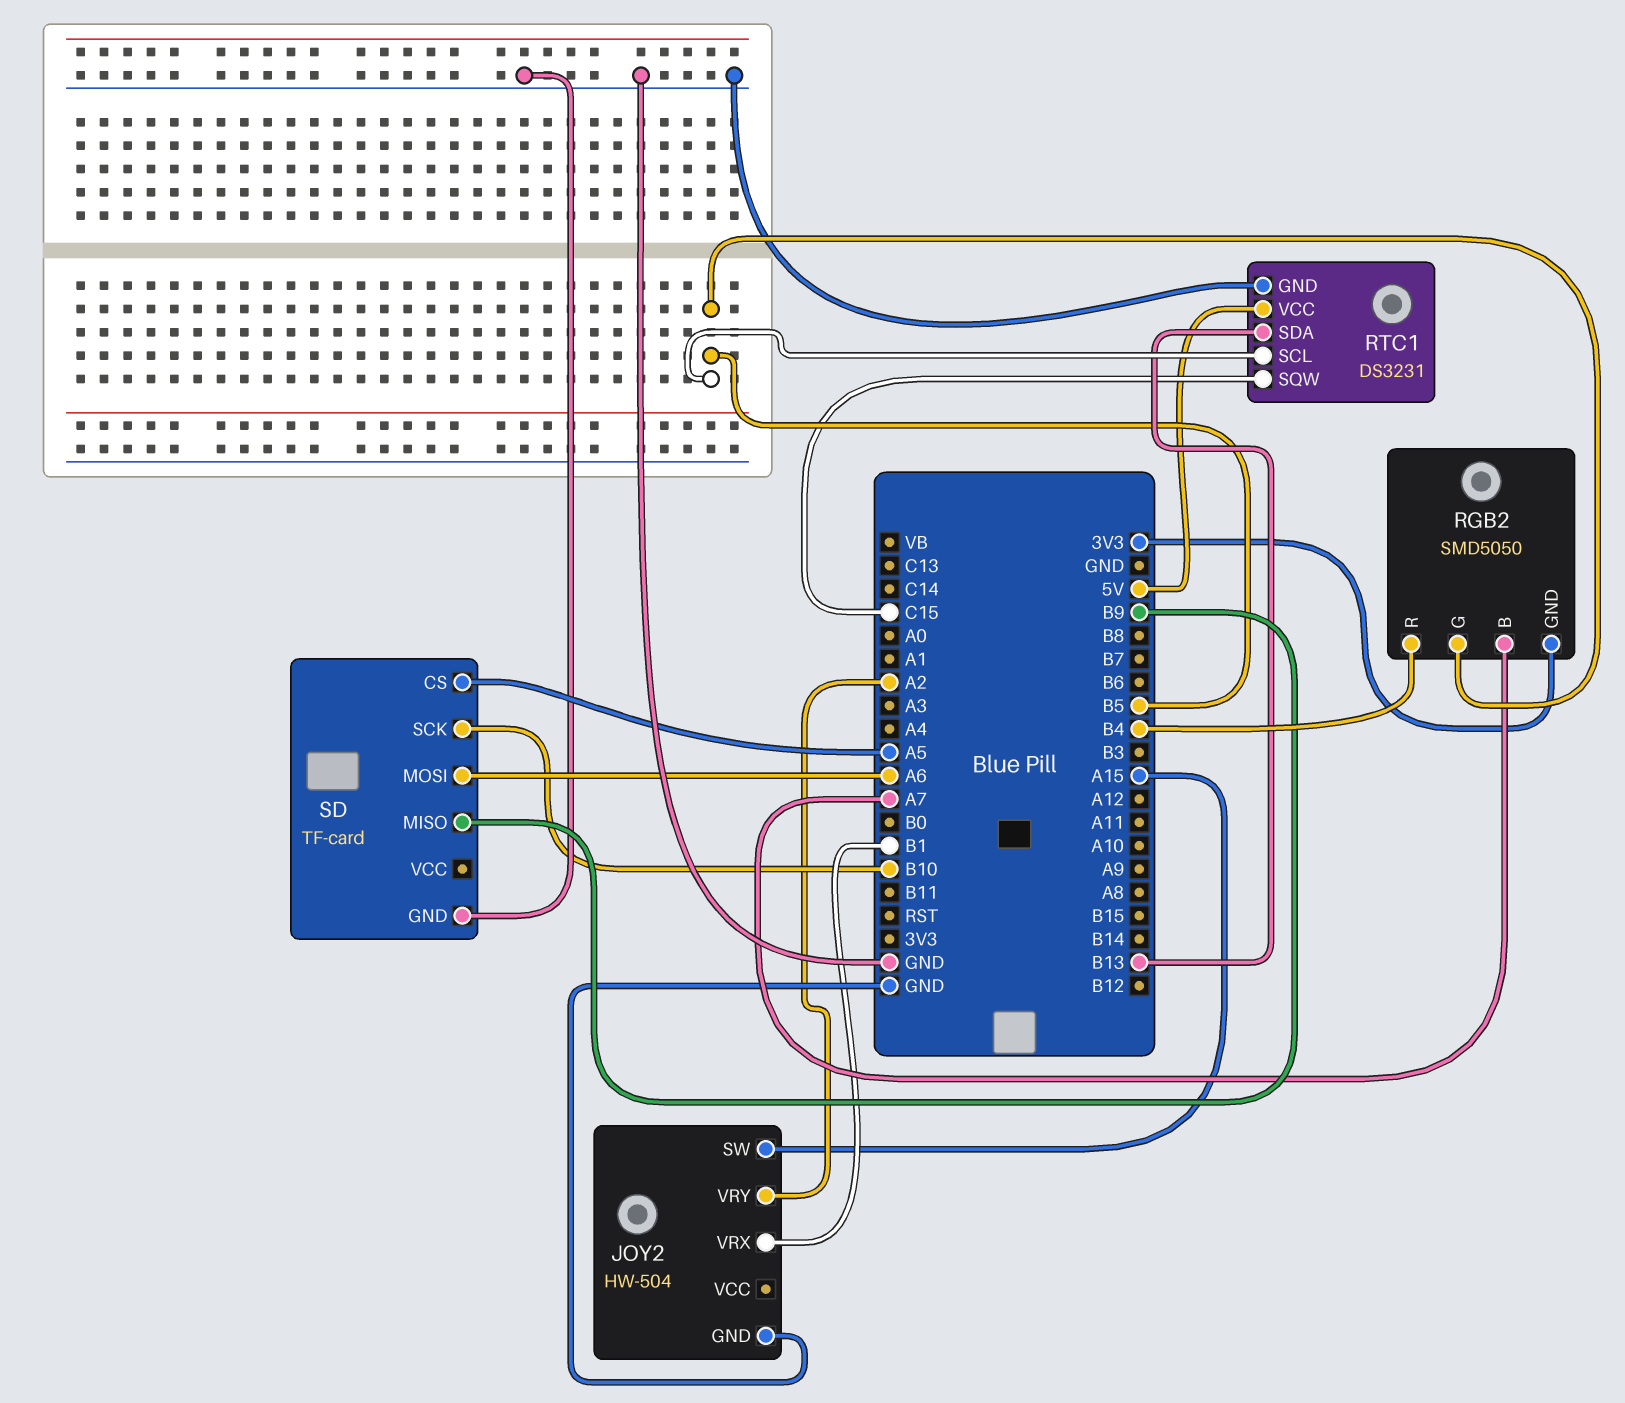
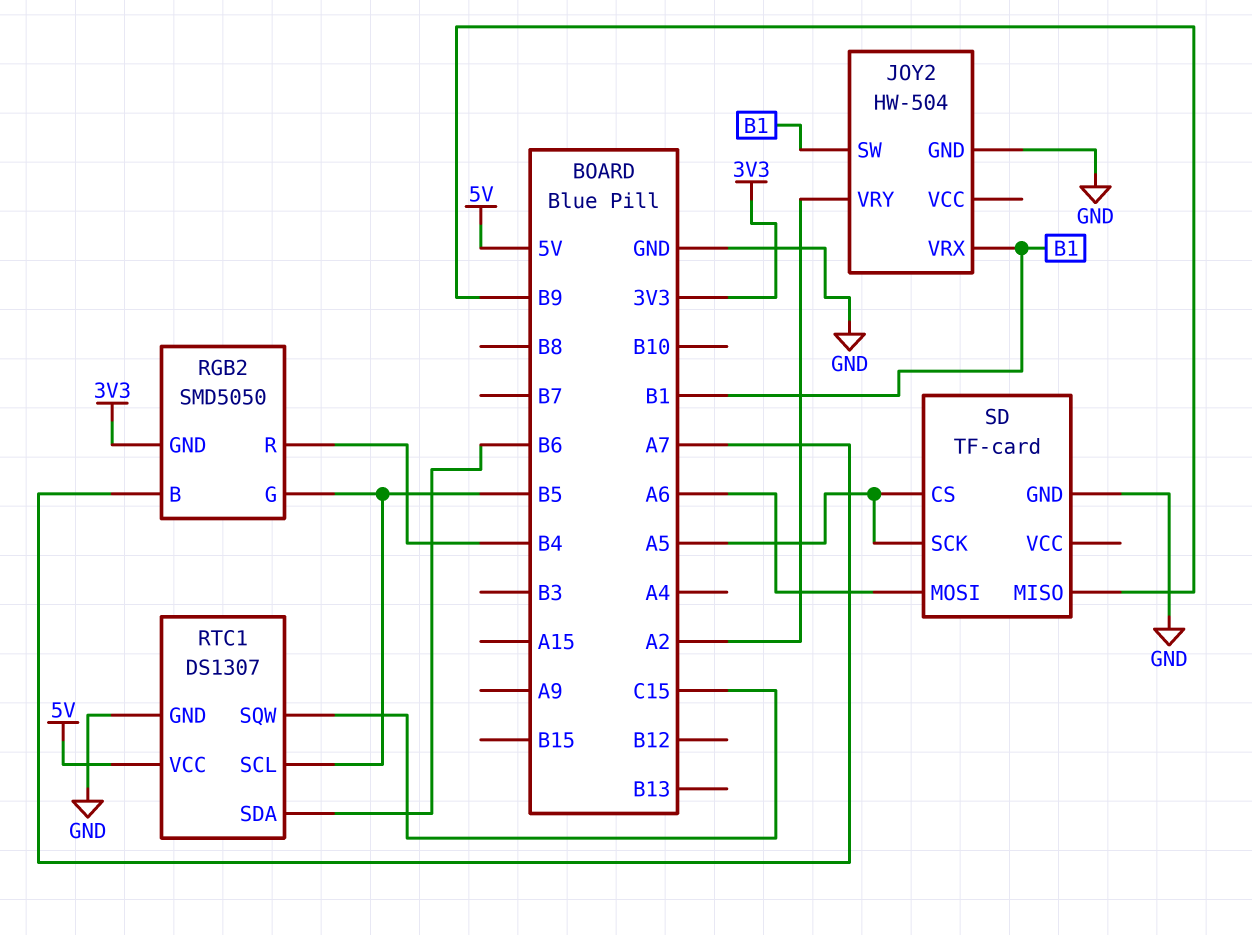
JOY2 pin SW: A15 -> B1
RTC1: DS3231 -> DS1307
RTC1 pin SDA: B13 -> B6
SD pin SCK: B10 -> A5

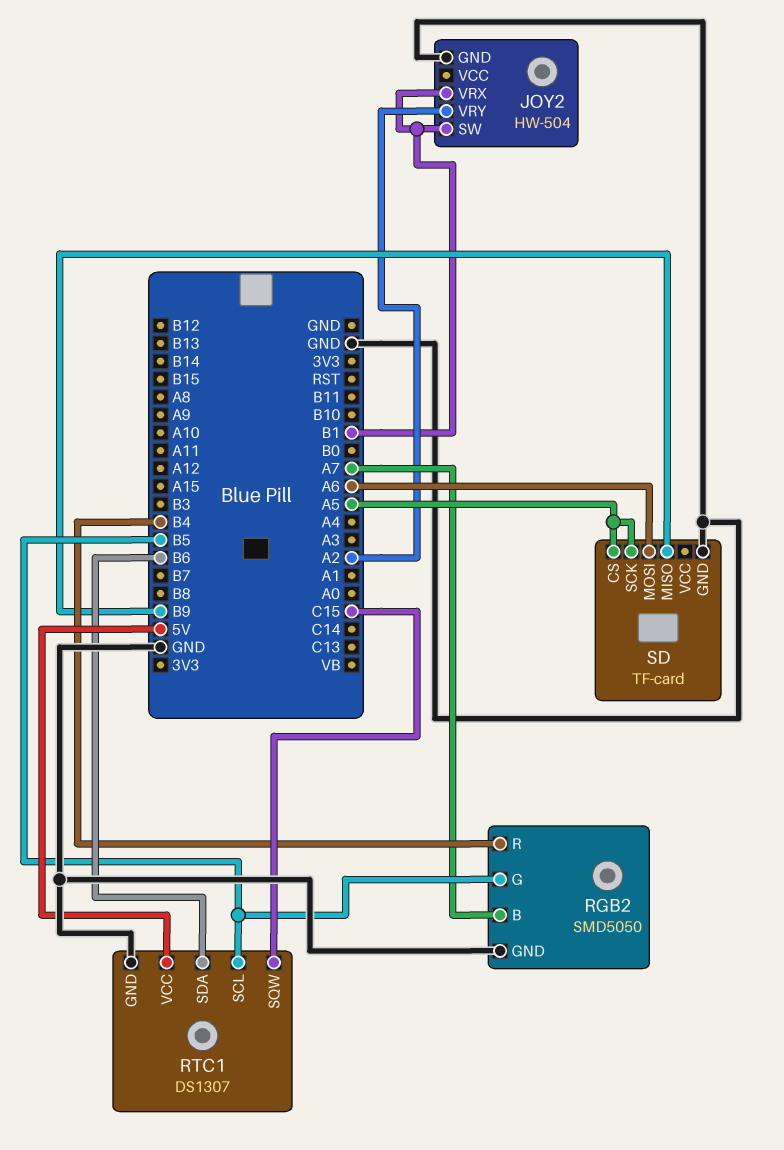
RGB2 pin GND: 3V3 -> GND

